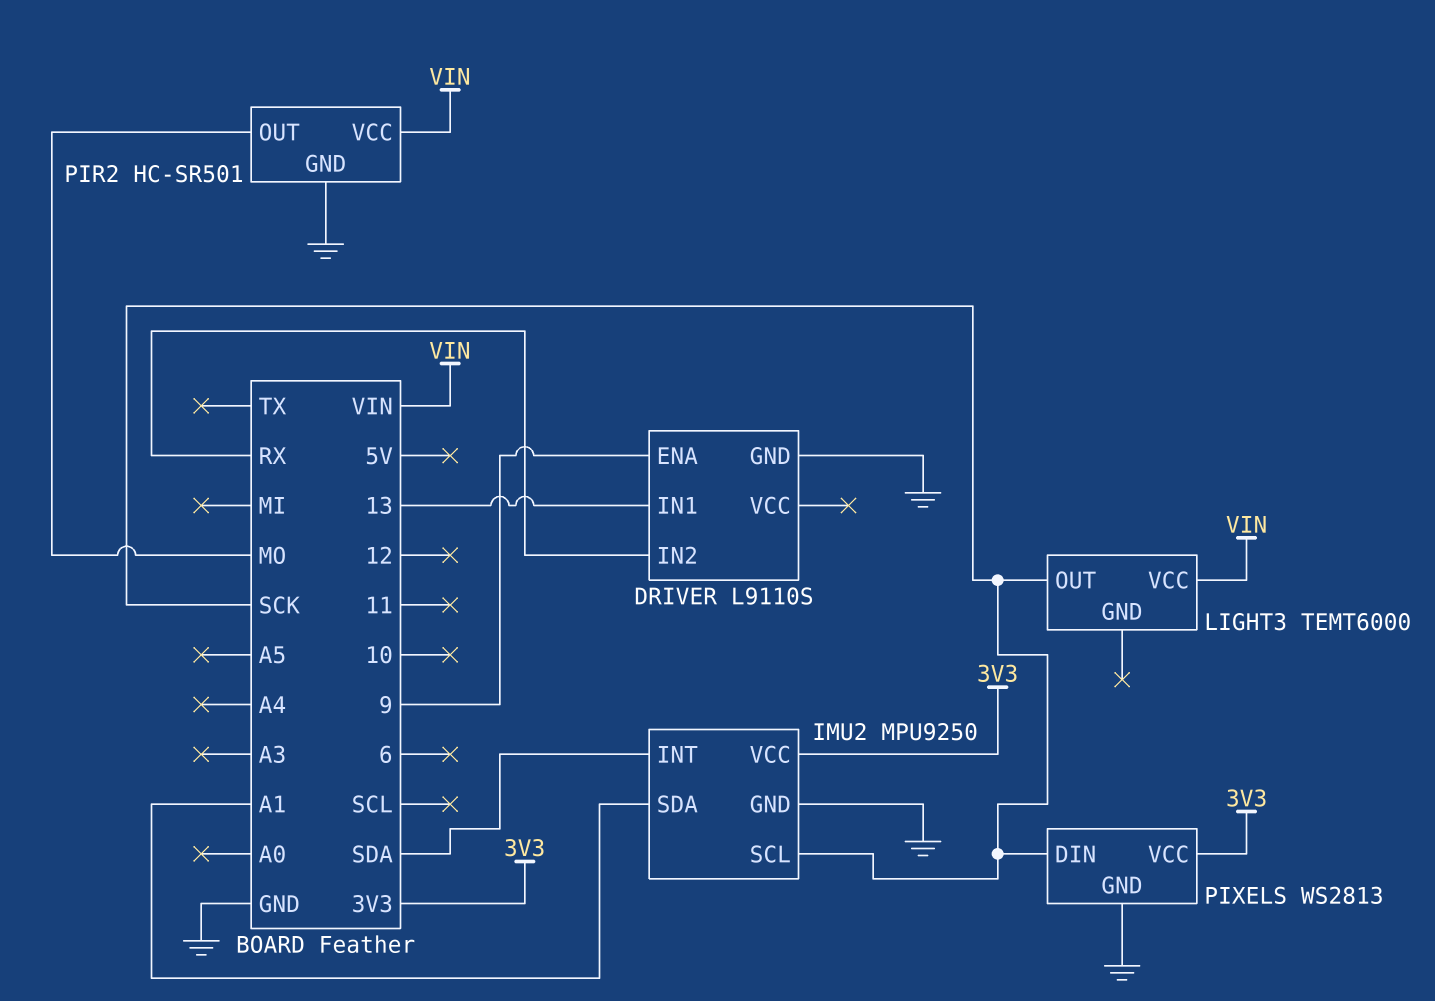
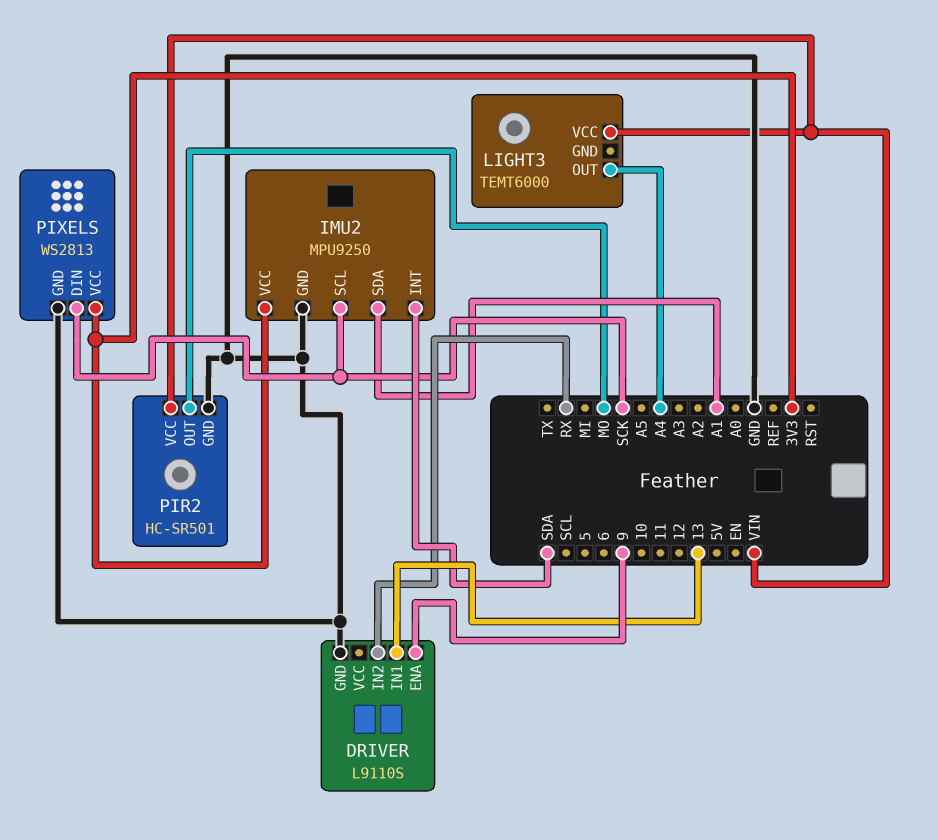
LIGHT3 pin OUT: SCK -> A4

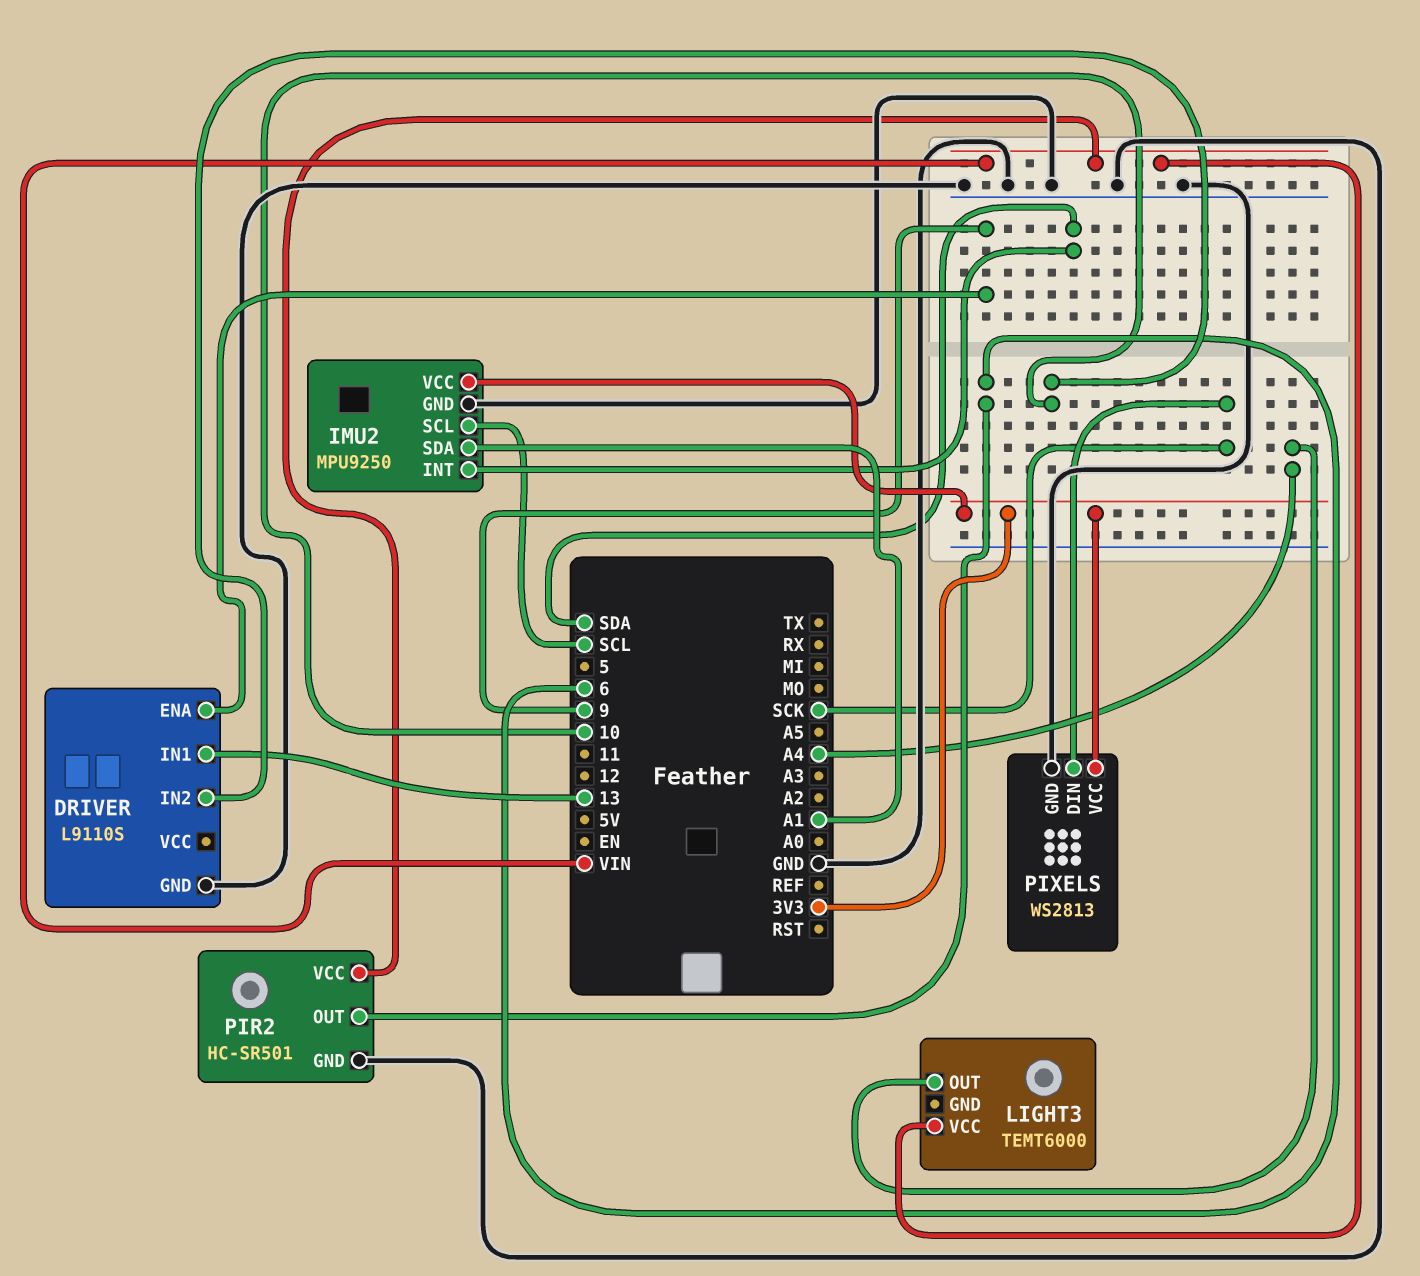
DRIVER pin IN2: RX -> 10
IMU2 pin SCL: SCK -> SCL
PIR2 pin OUT: MO -> 6

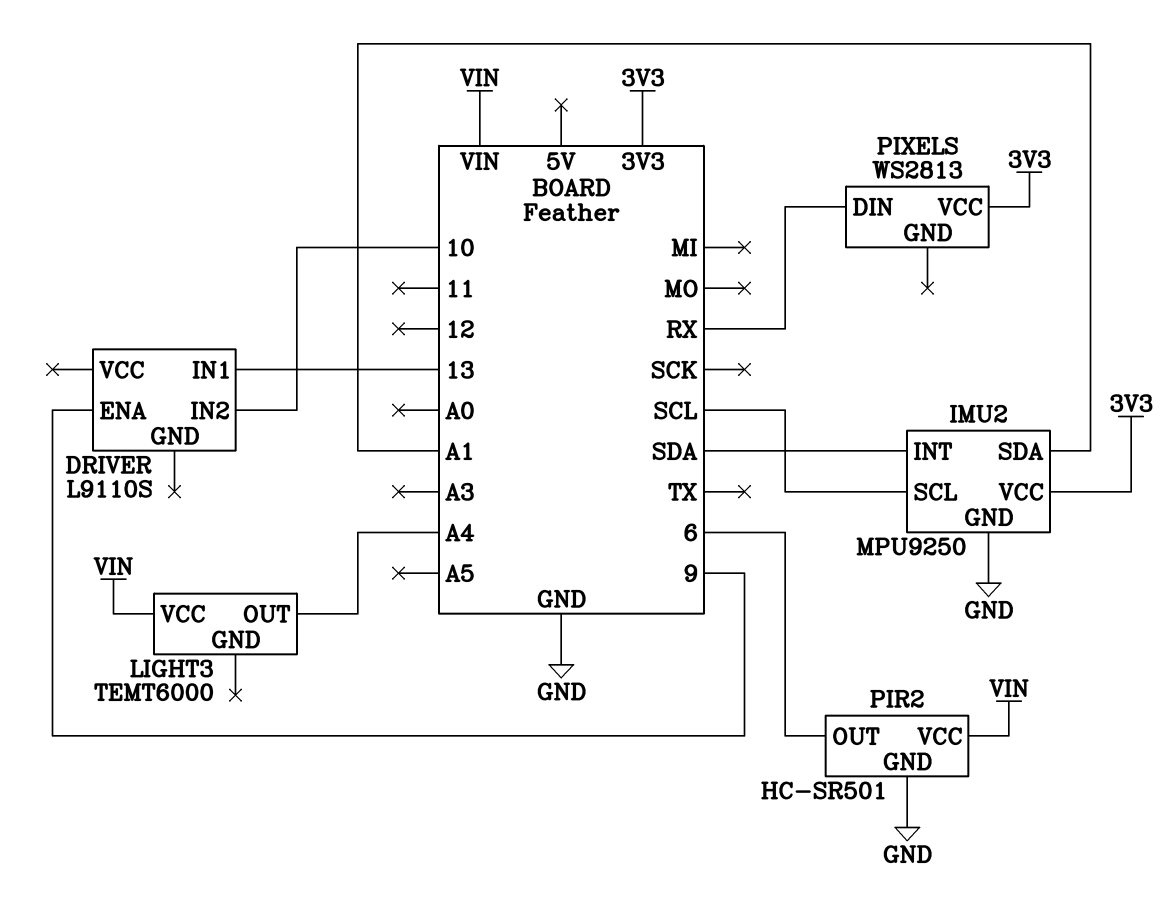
DRIVER pin GND: GND -> none
PIXELS pin DIN: SCK -> RX
PIXELS pin GND: GND -> none

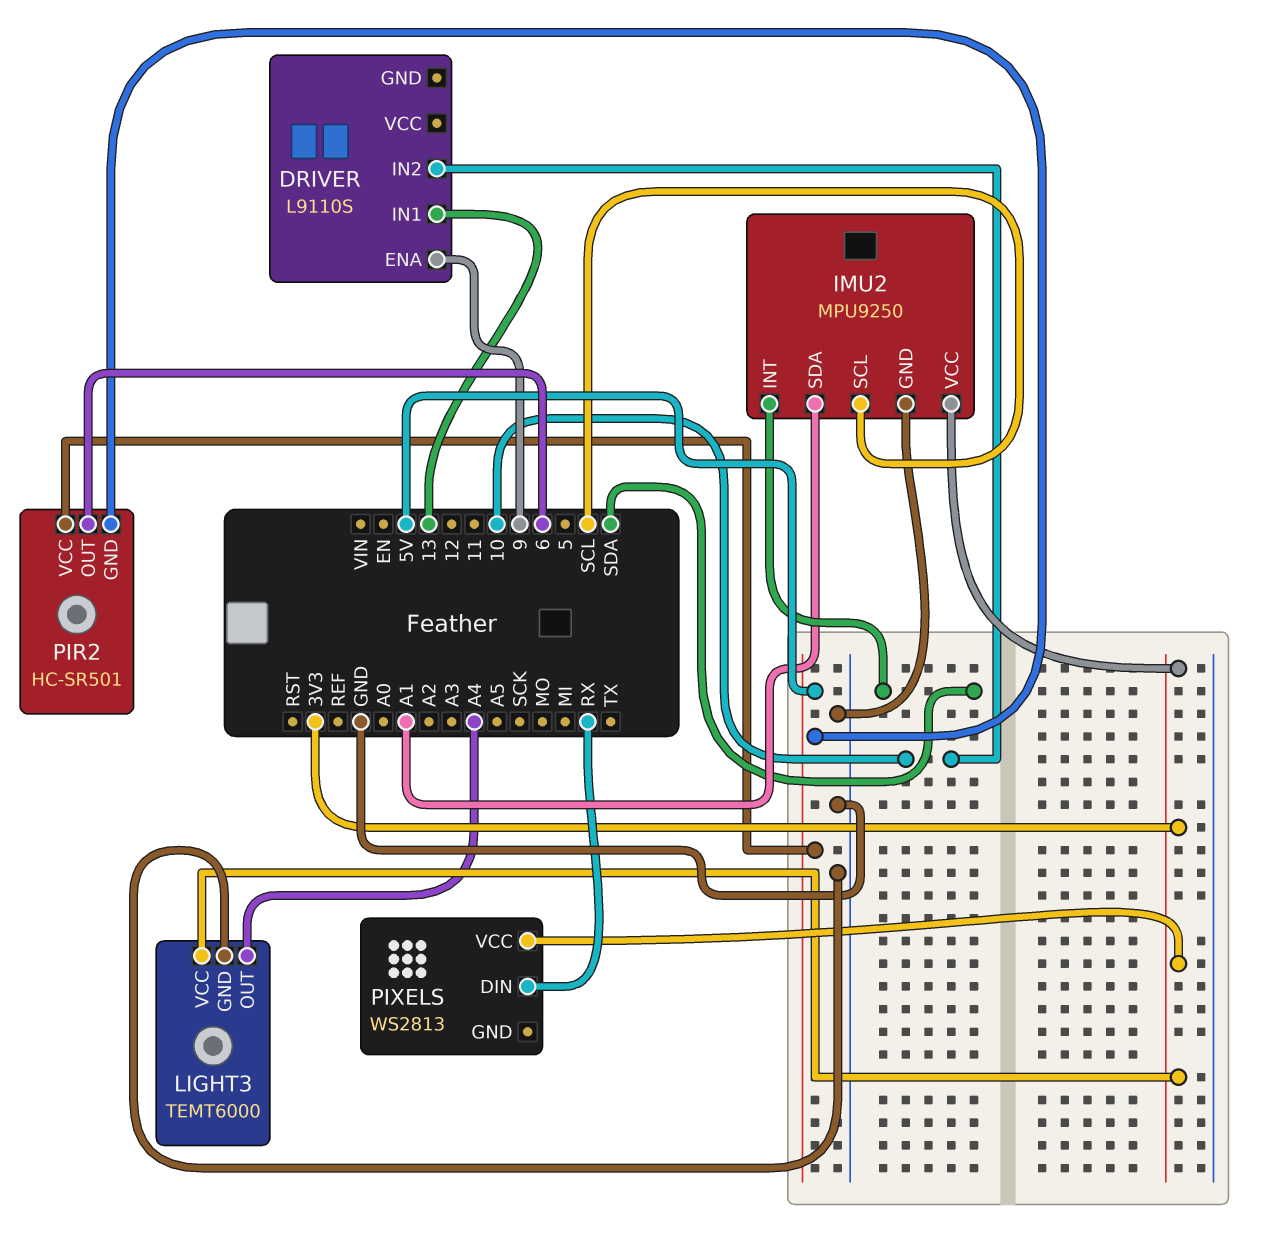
LIGHT3 pin GND: none -> GND
LIGHT3 pin VCC: VIN -> 3V3
PIR2 pin GND: GND -> 5V
PIR2 pin VCC: VIN -> 5V

